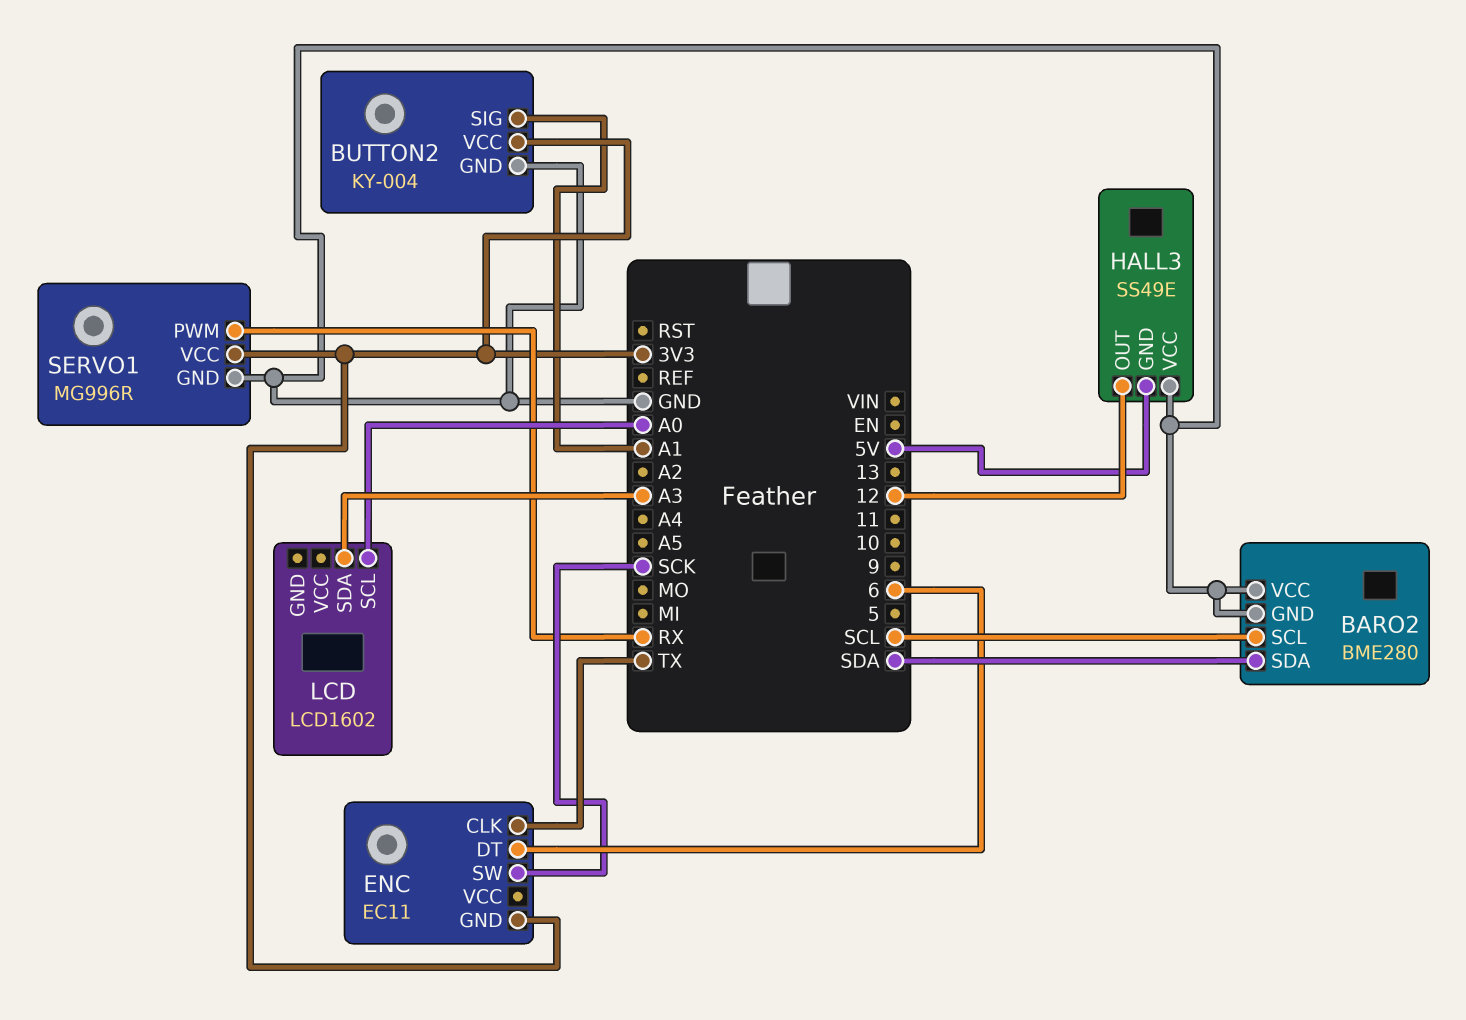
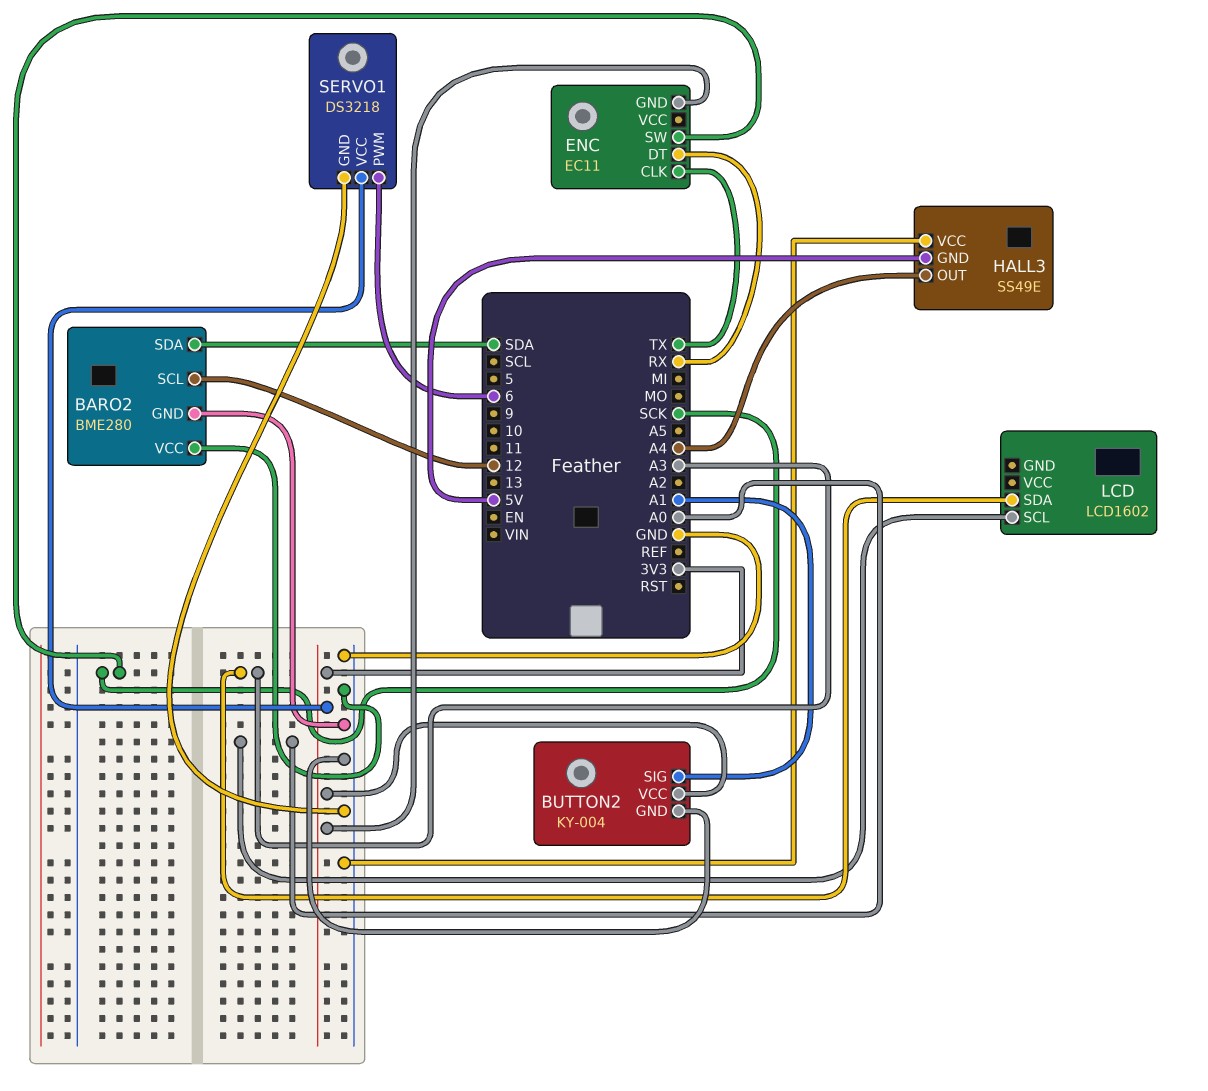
BARO2 pin SCL: SCL -> 12
ENC pin DT: 6 -> RX
HALL3 pin OUT: 12 -> A4
SERVO1: MG996R -> DS3218
SERVO1 pin PWM: RX -> 6

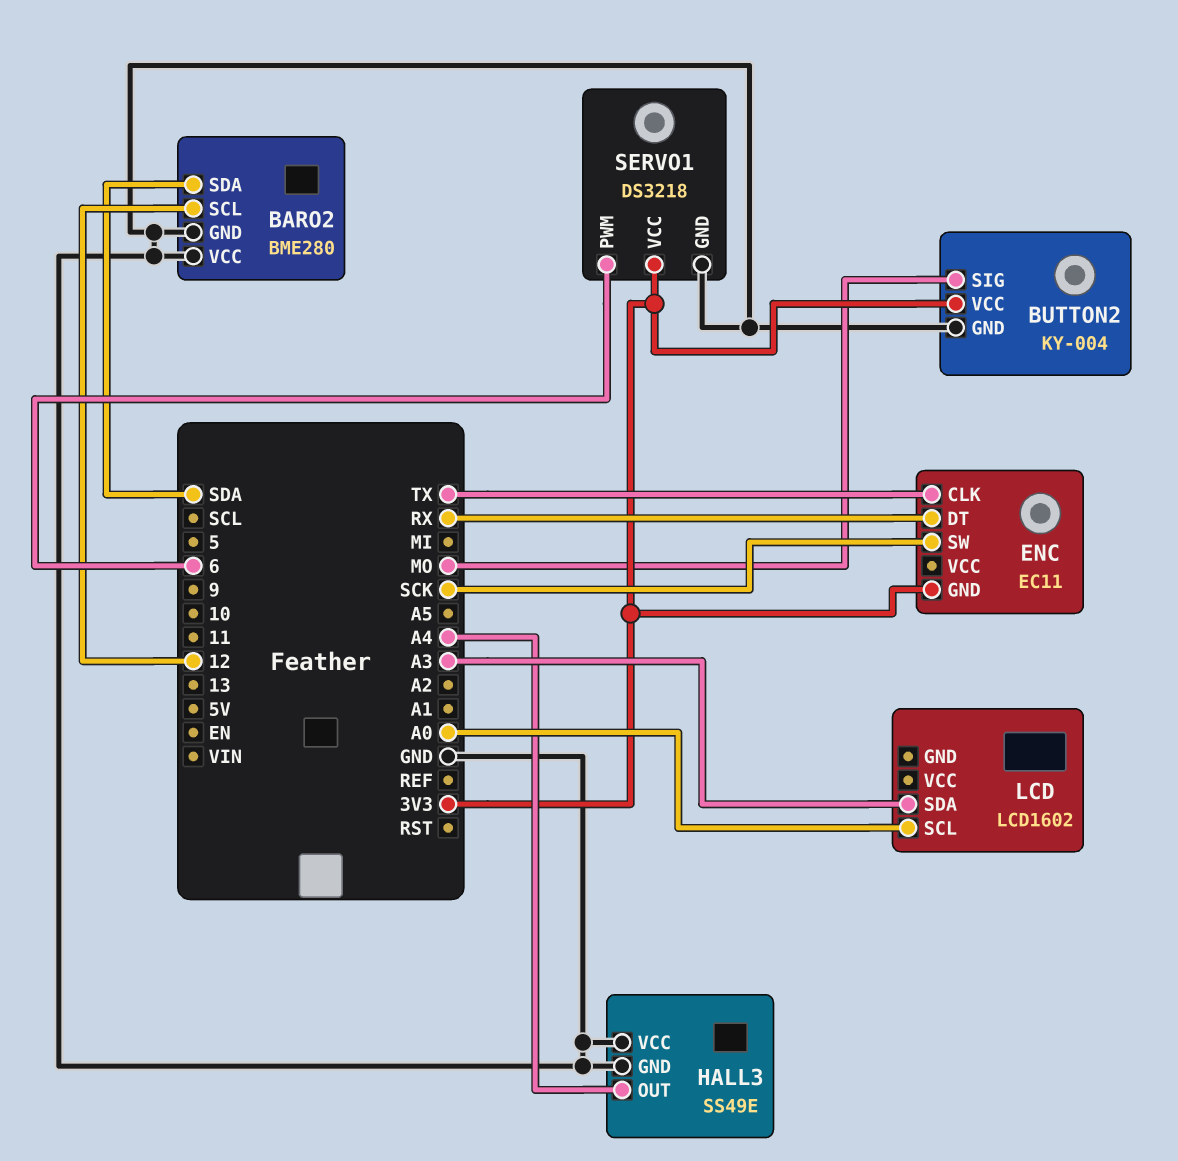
BUTTON2 pin SIG: A1 -> MO
HALL3 pin GND: 5V -> GND

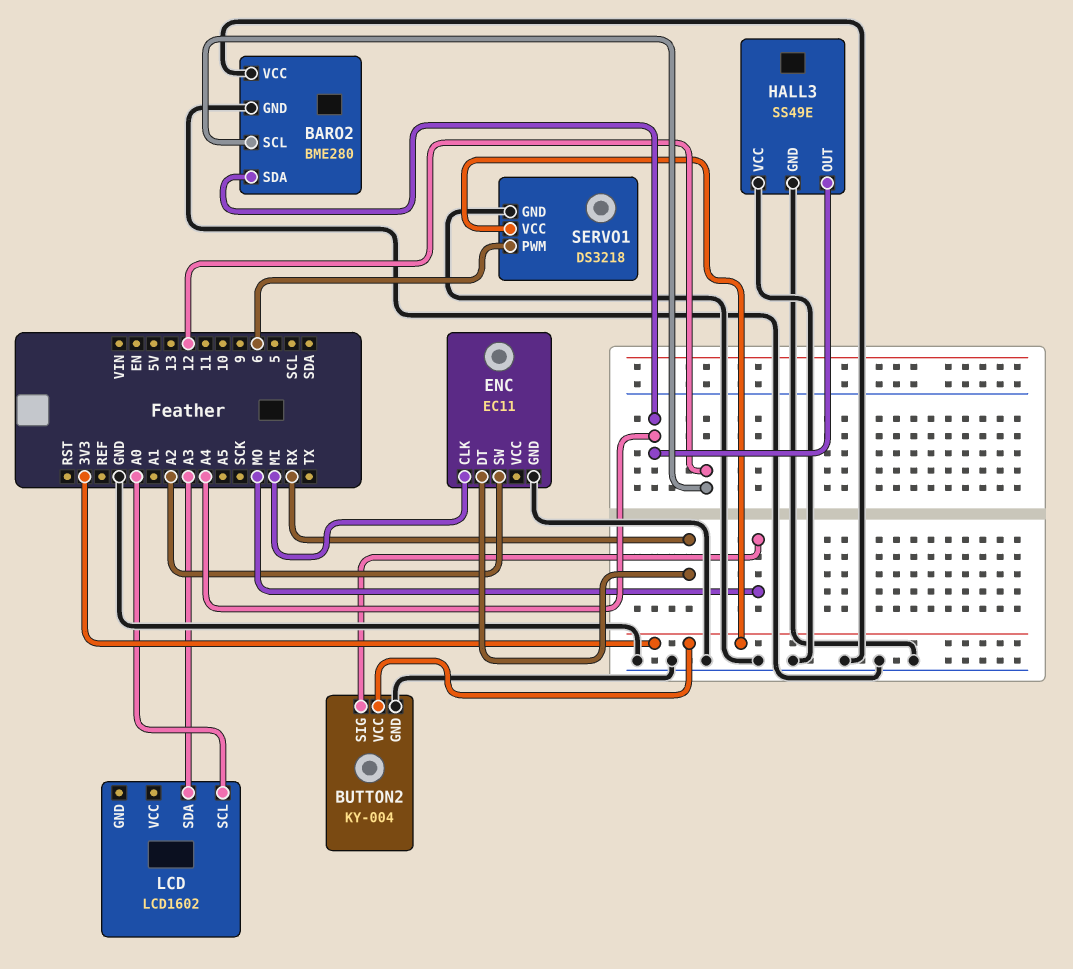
BARO2 pin SDA: SDA -> A4
ENC pin CLK: TX -> MI
ENC pin GND: 3V3 -> GND
ENC pin SW: SCK -> A2

